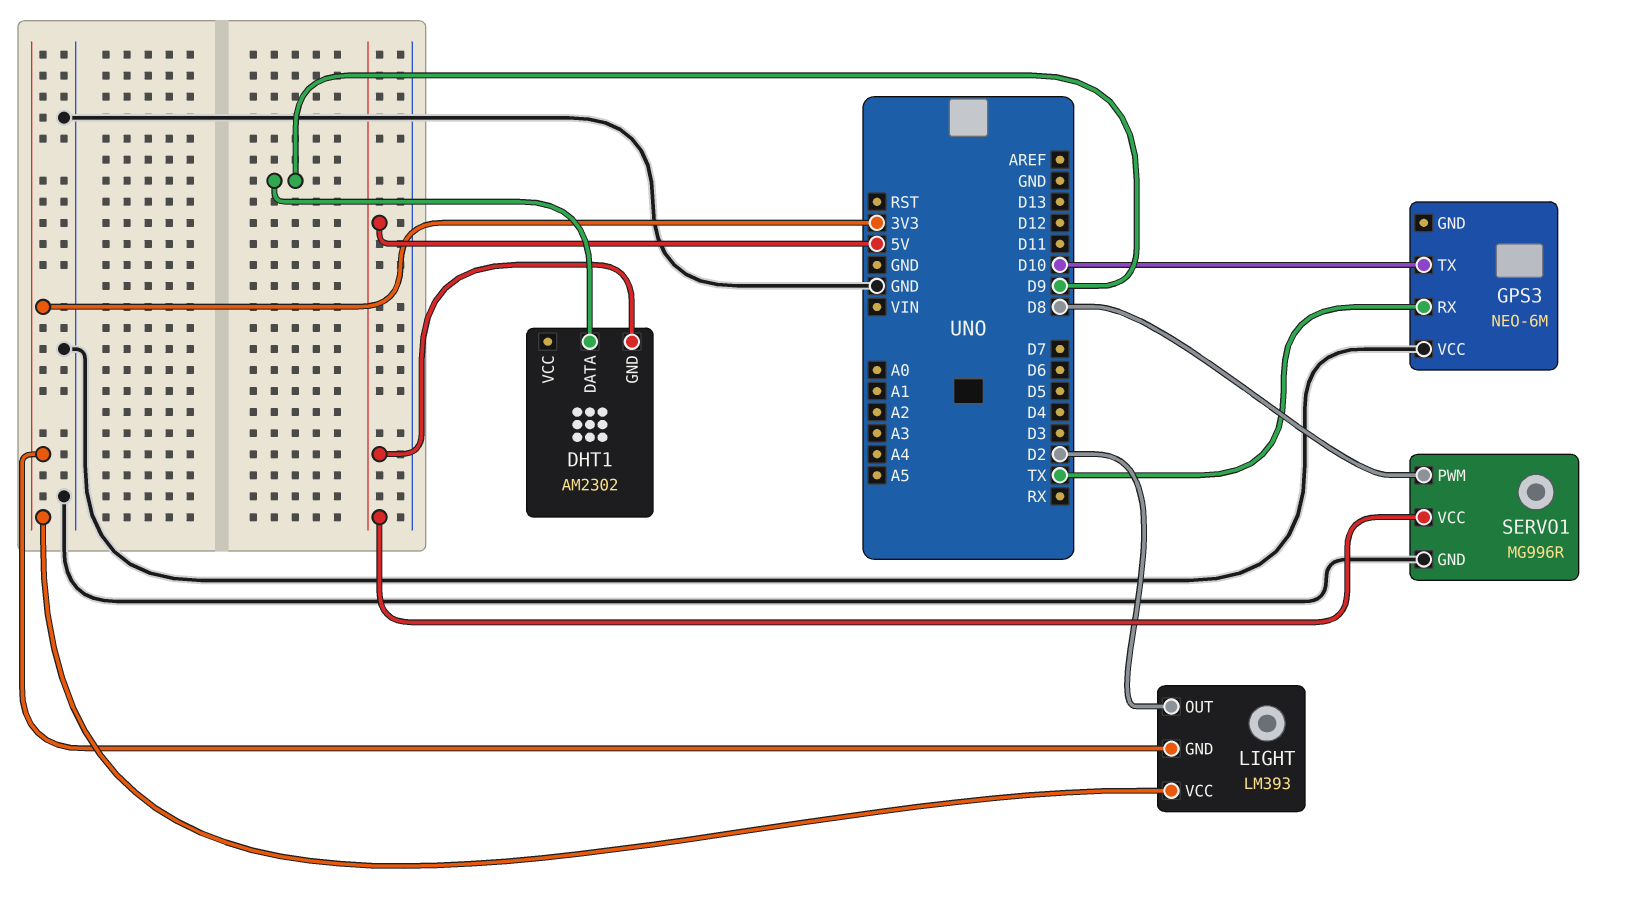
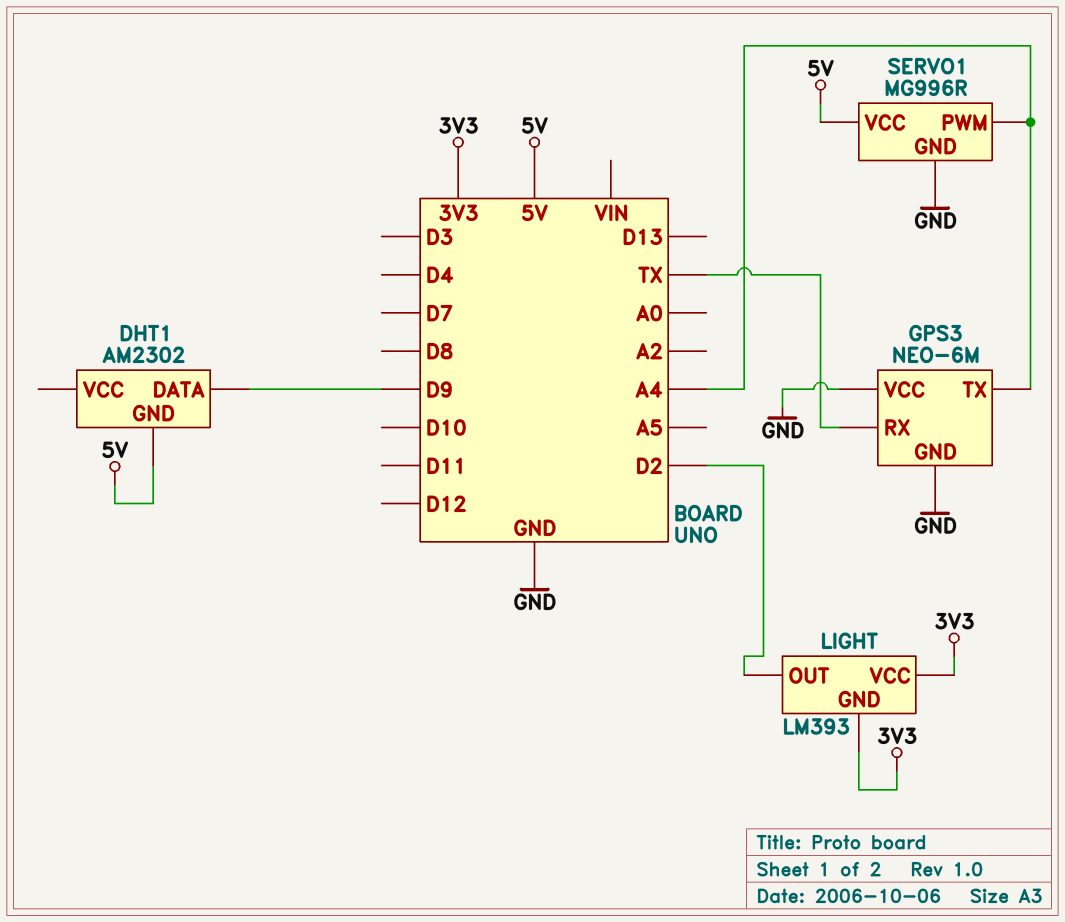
GPS3 pin GND: none -> GND
GPS3 pin TX: D10 -> A4
SERVO1 pin PWM: D8 -> A4

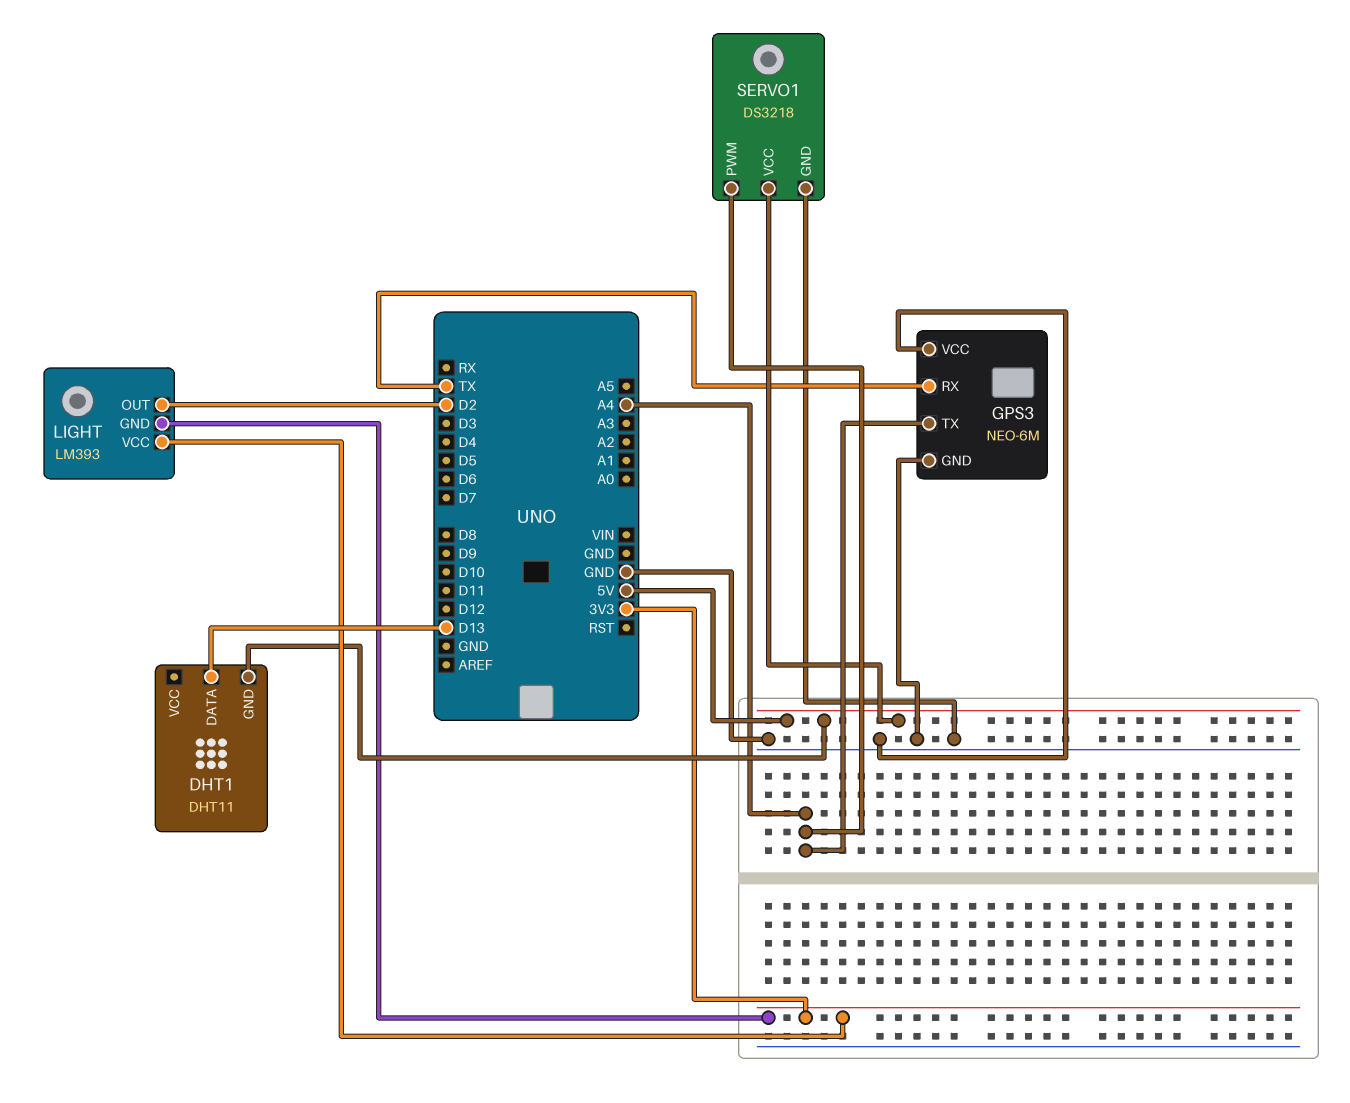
DHT1: AM2302 -> DHT11
DHT1 pin DATA: D9 -> D13
SERVO1: MG996R -> DS3218

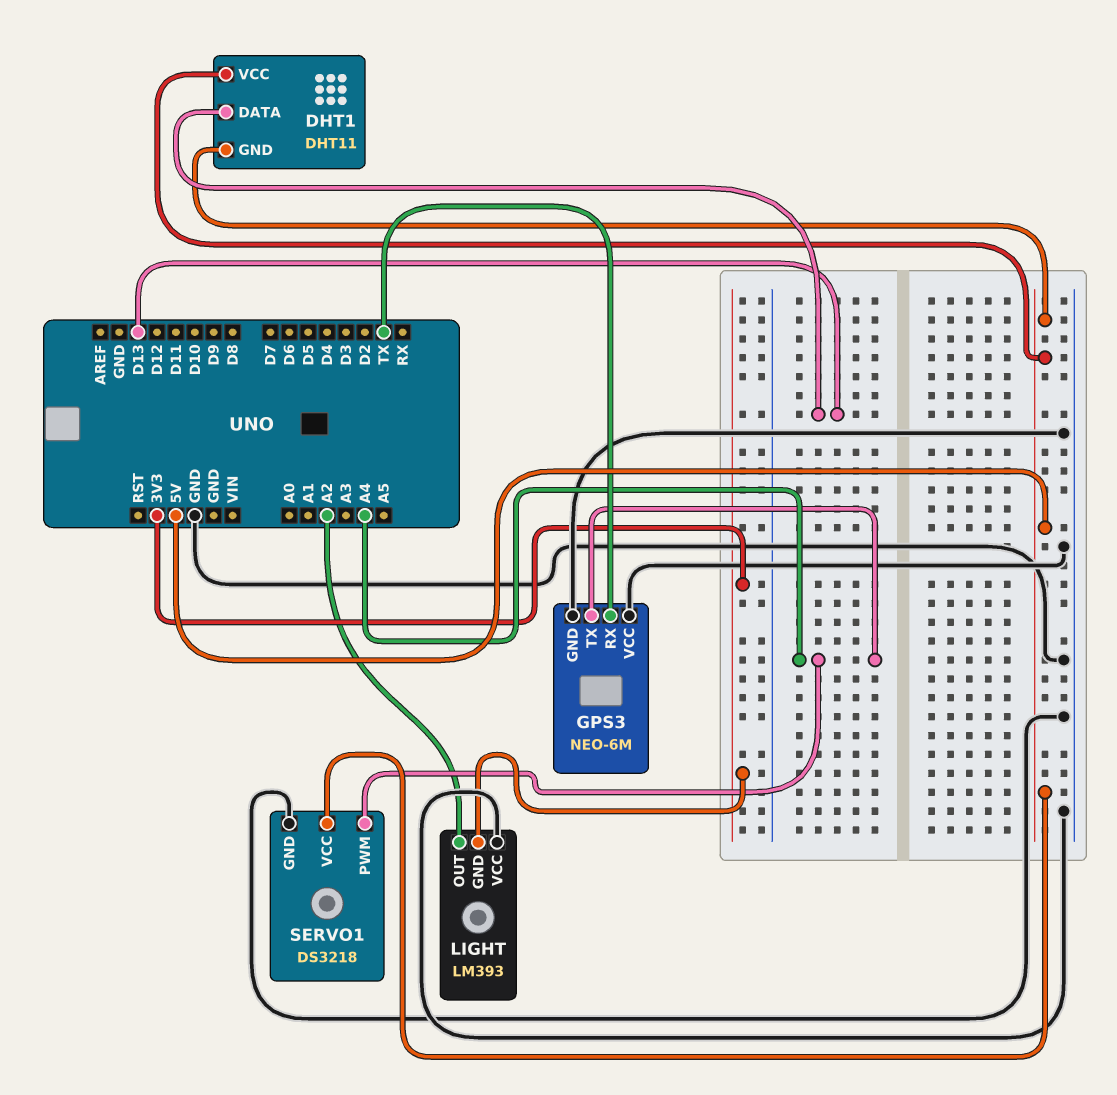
DHT1 pin VCC: none -> 5V
LIGHT pin OUT: D2 -> A2
LIGHT pin VCC: 3V3 -> GND

